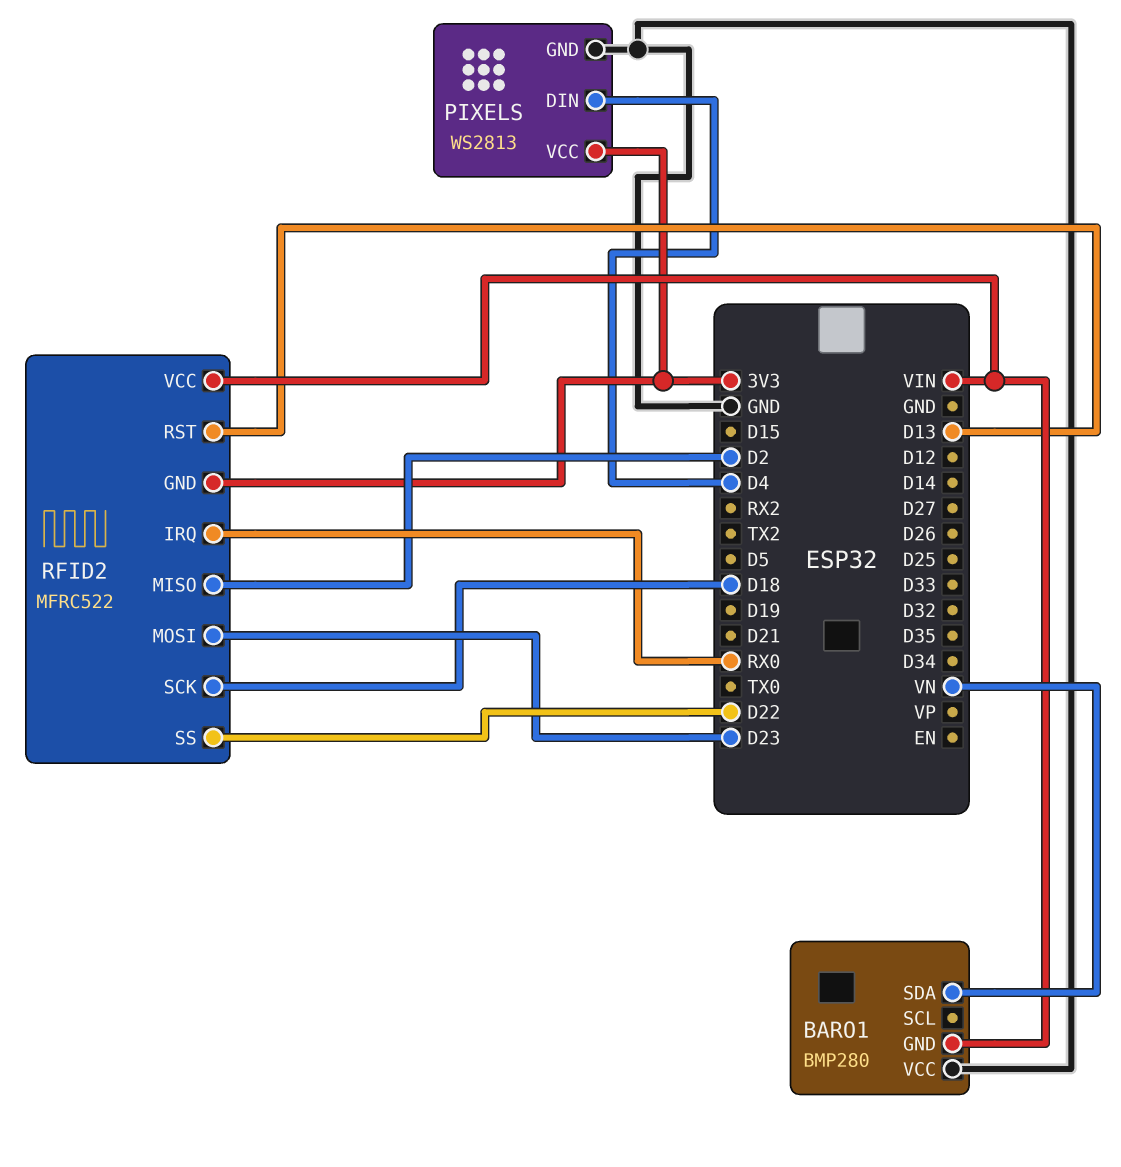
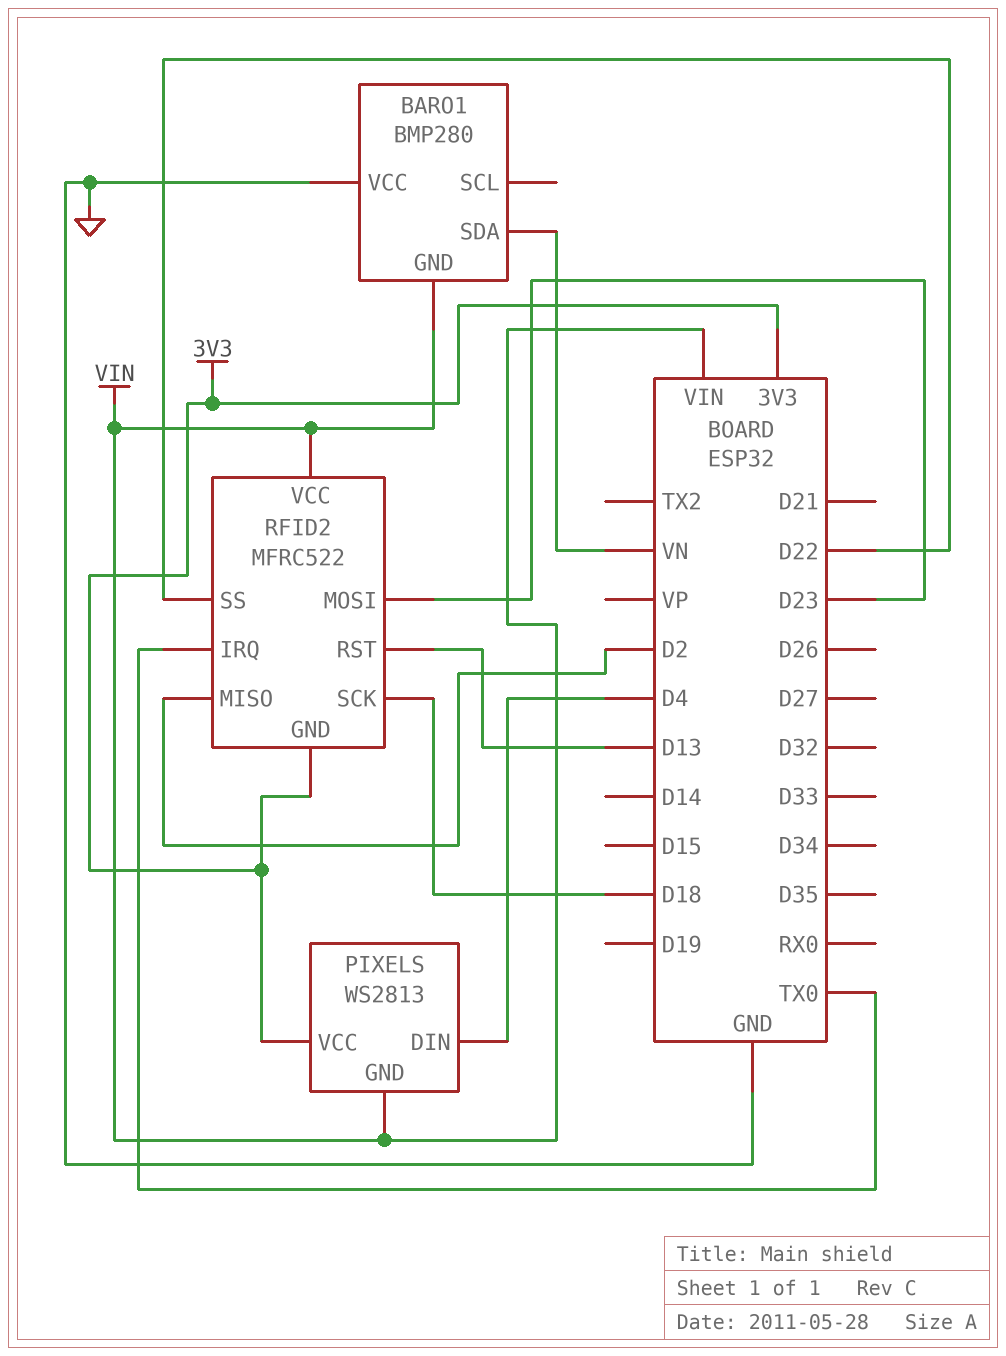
PIXELS pin GND: GND -> VIN
RFID2 pin IRQ: RX0 -> TX0

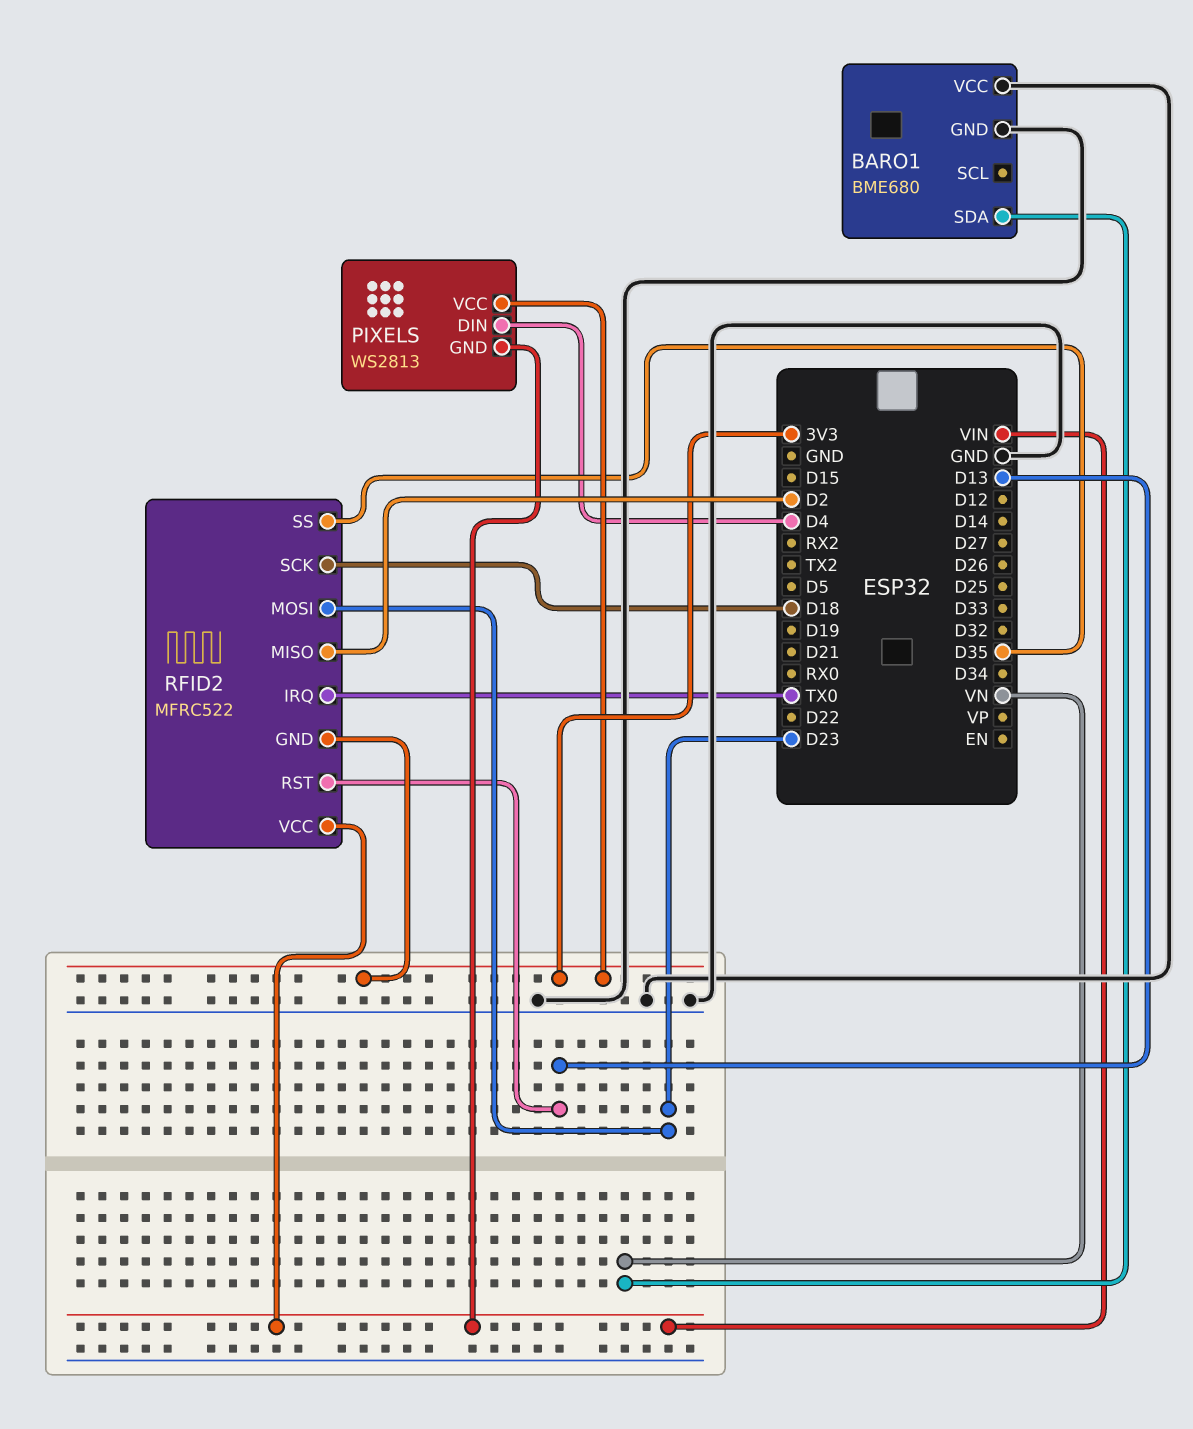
BARO1: BMP280 -> BME680
BARO1 pin GND: VIN -> GND
RFID2 pin SS: D22 -> D35

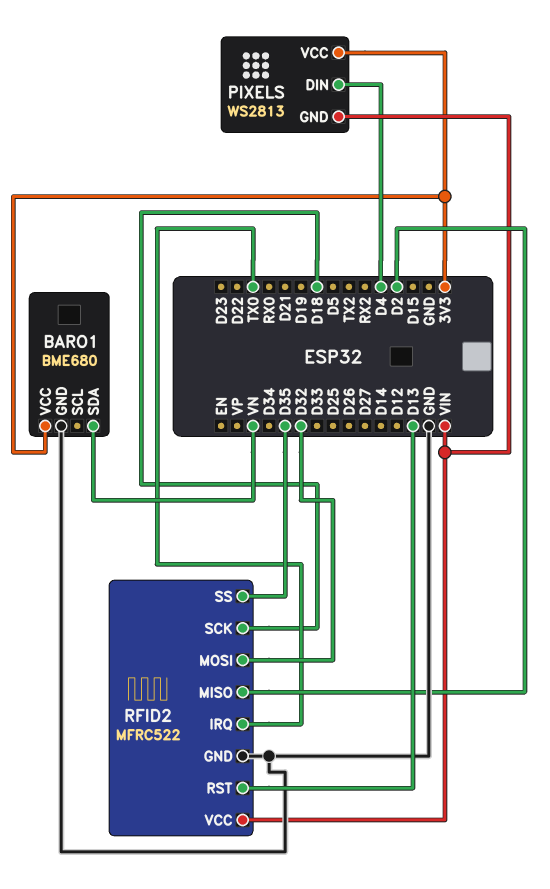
BARO1 pin VCC: GND -> 3V3
RFID2 pin GND: 3V3 -> GND
RFID2 pin MOSI: D23 -> D32

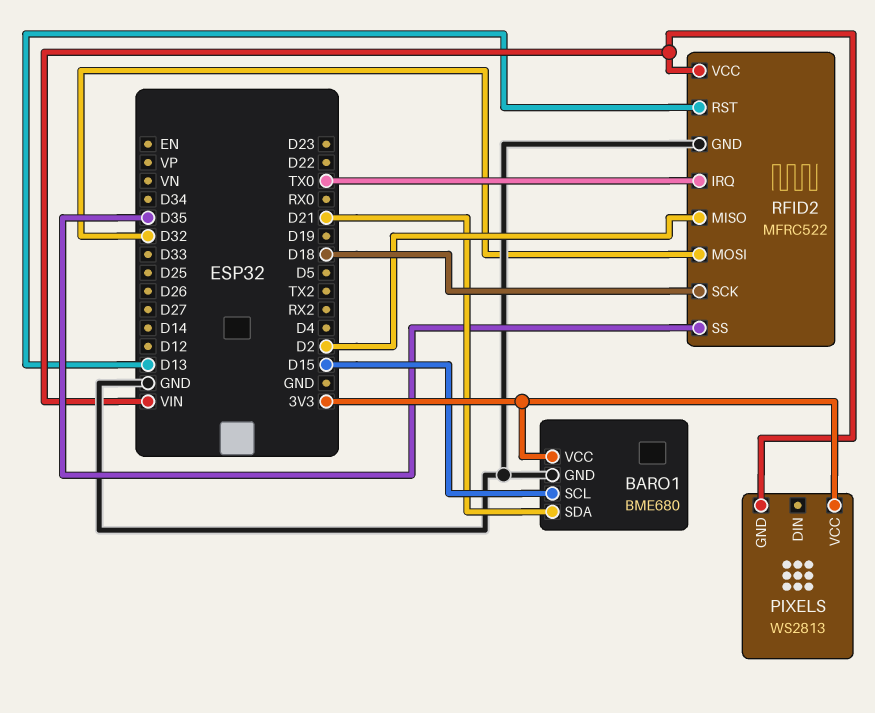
BARO1 pin SCL: none -> D15
BARO1 pin SDA: VN -> D21
PIXELS pin DIN: D4 -> none

